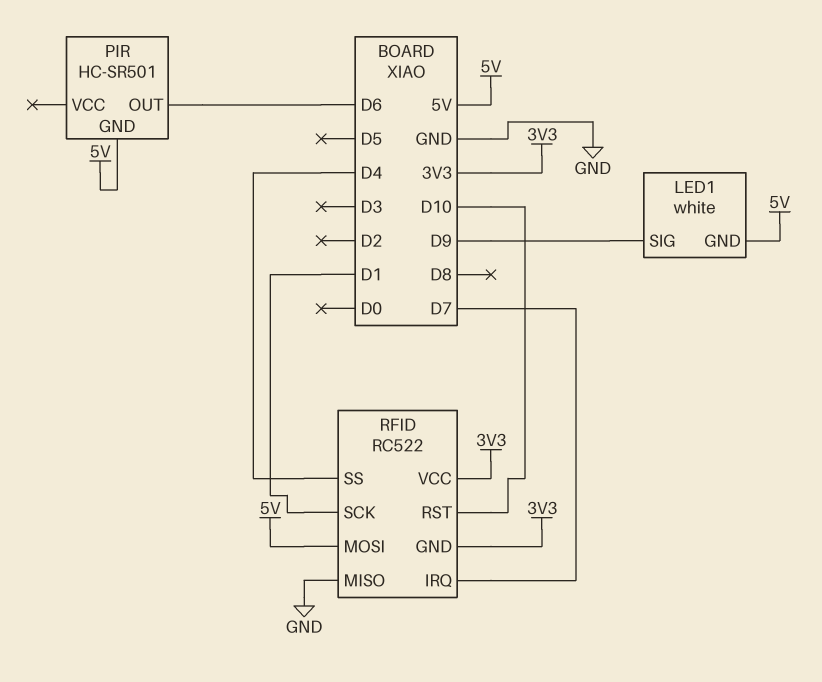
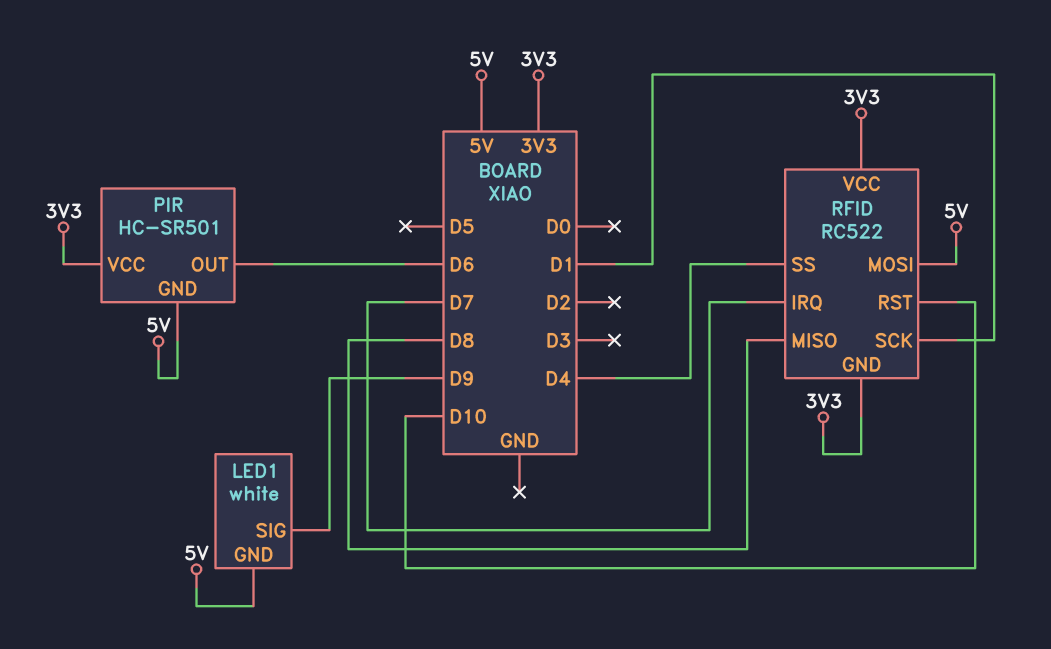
PIR pin VCC: none -> 3V3
RFID pin MISO: GND -> D8

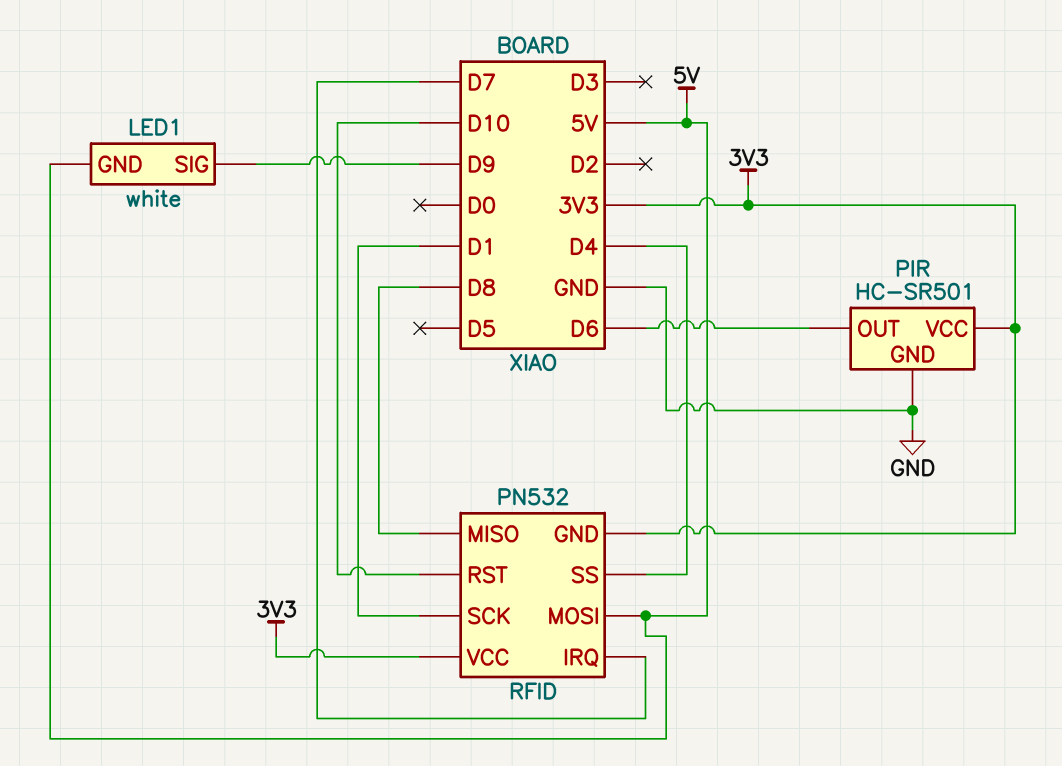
PIR pin GND: 5V -> GND
RFID: RC522 -> PN532

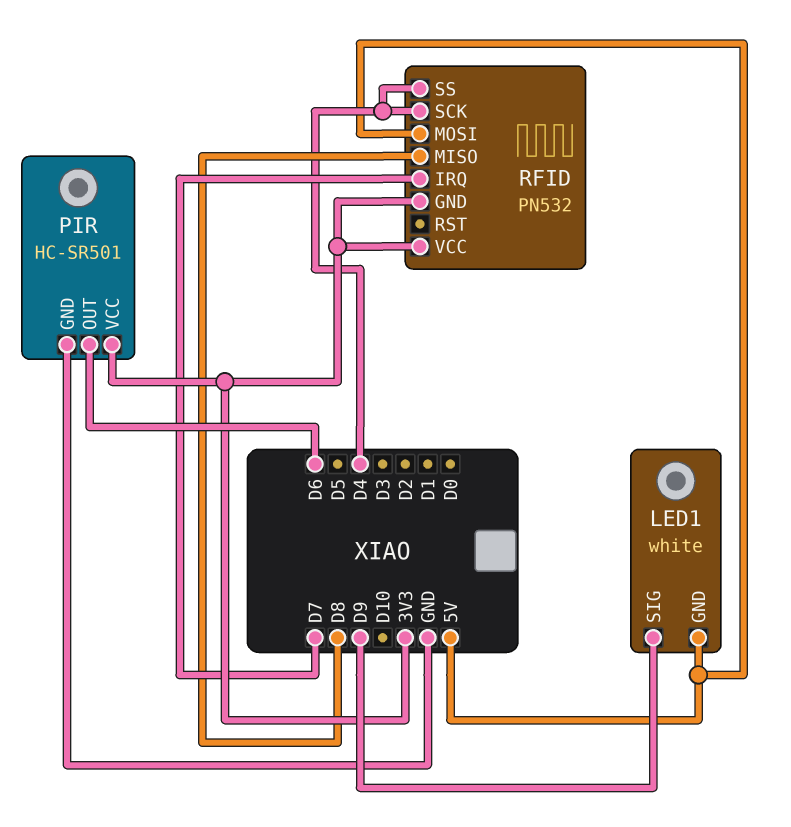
RFID pin RST: D10 -> none
RFID pin SCK: D1 -> D4

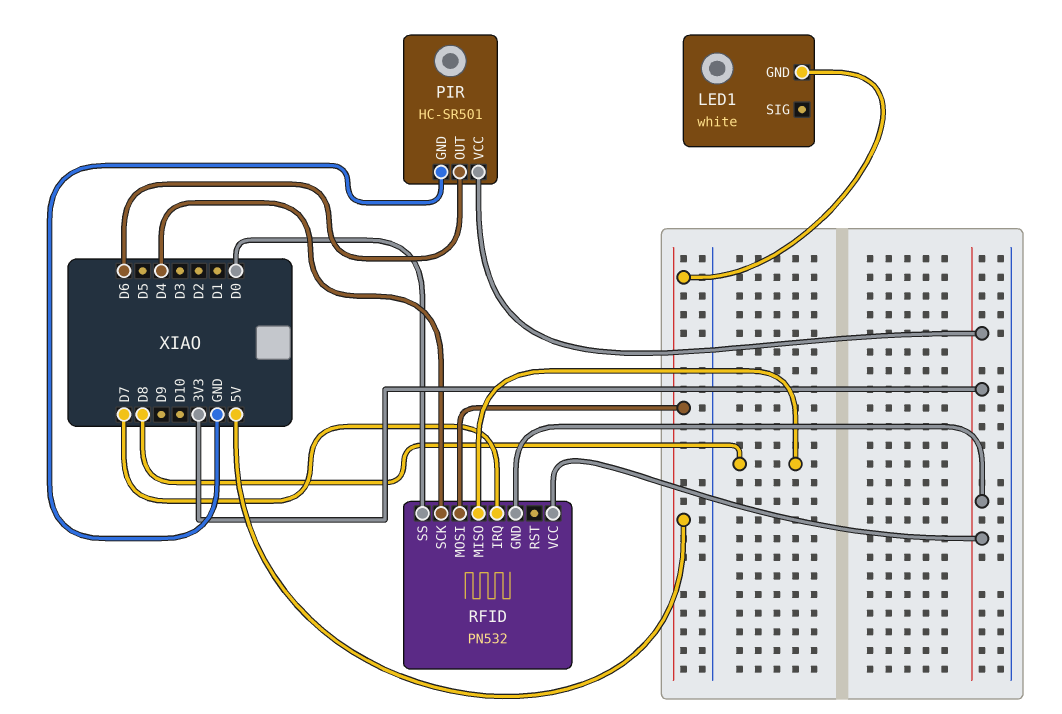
LED1 pin SIG: D9 -> none
RFID pin SS: D4 -> D0

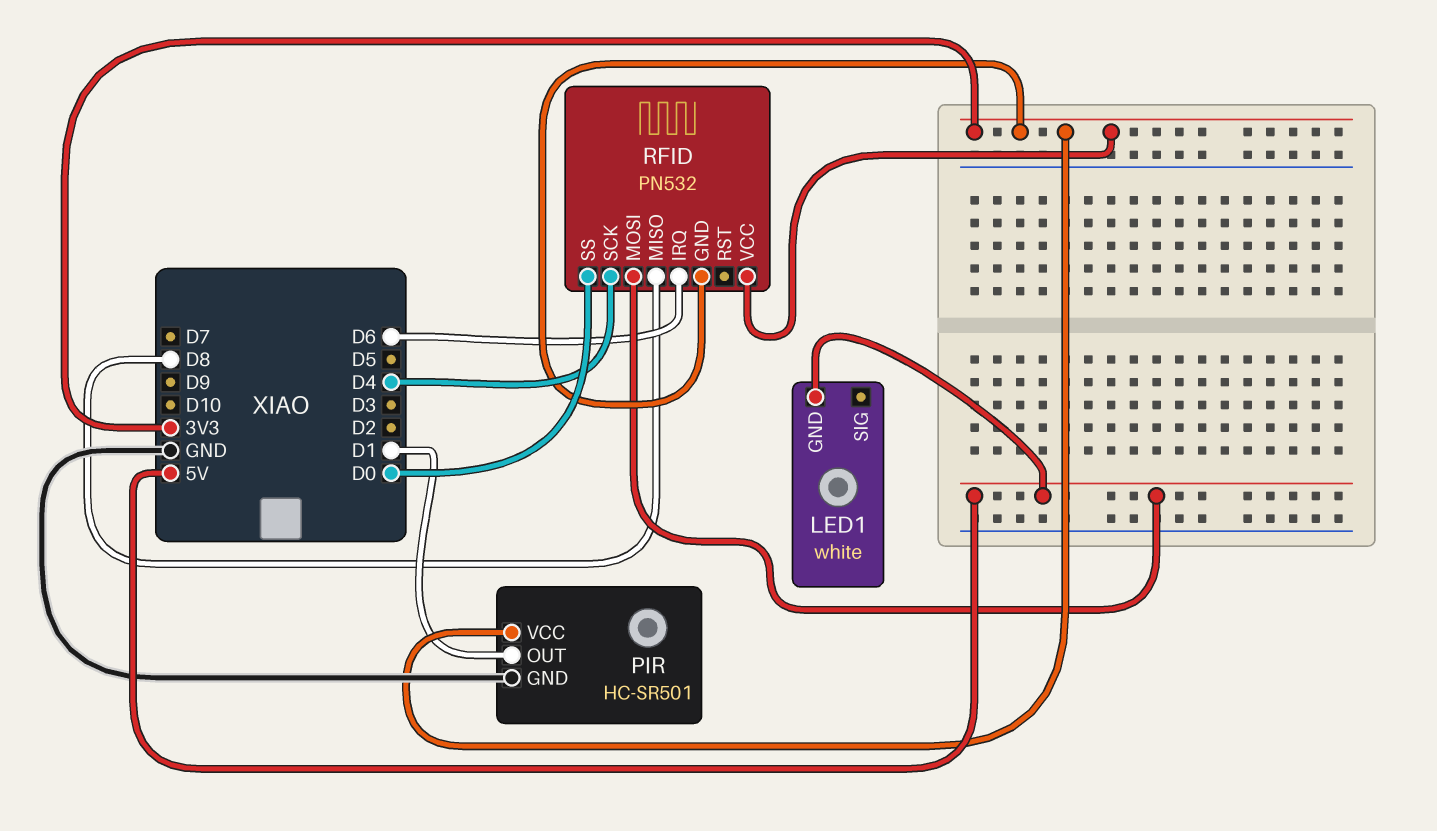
PIR pin OUT: D6 -> D1
RFID pin IRQ: D7 -> D6

